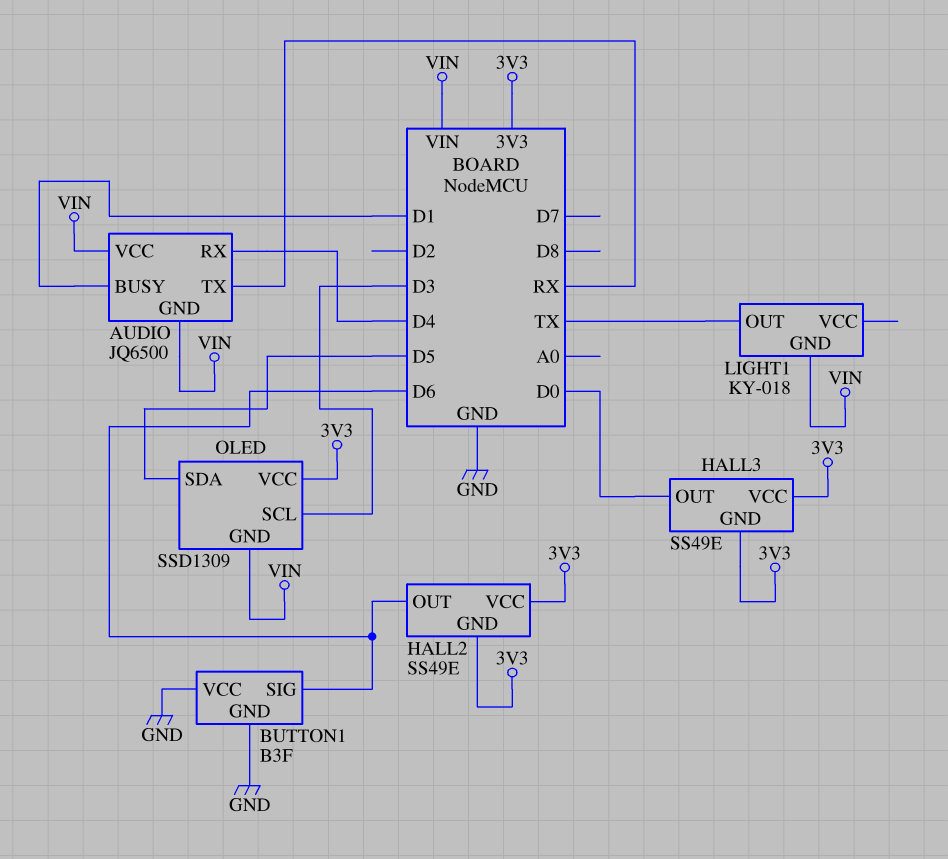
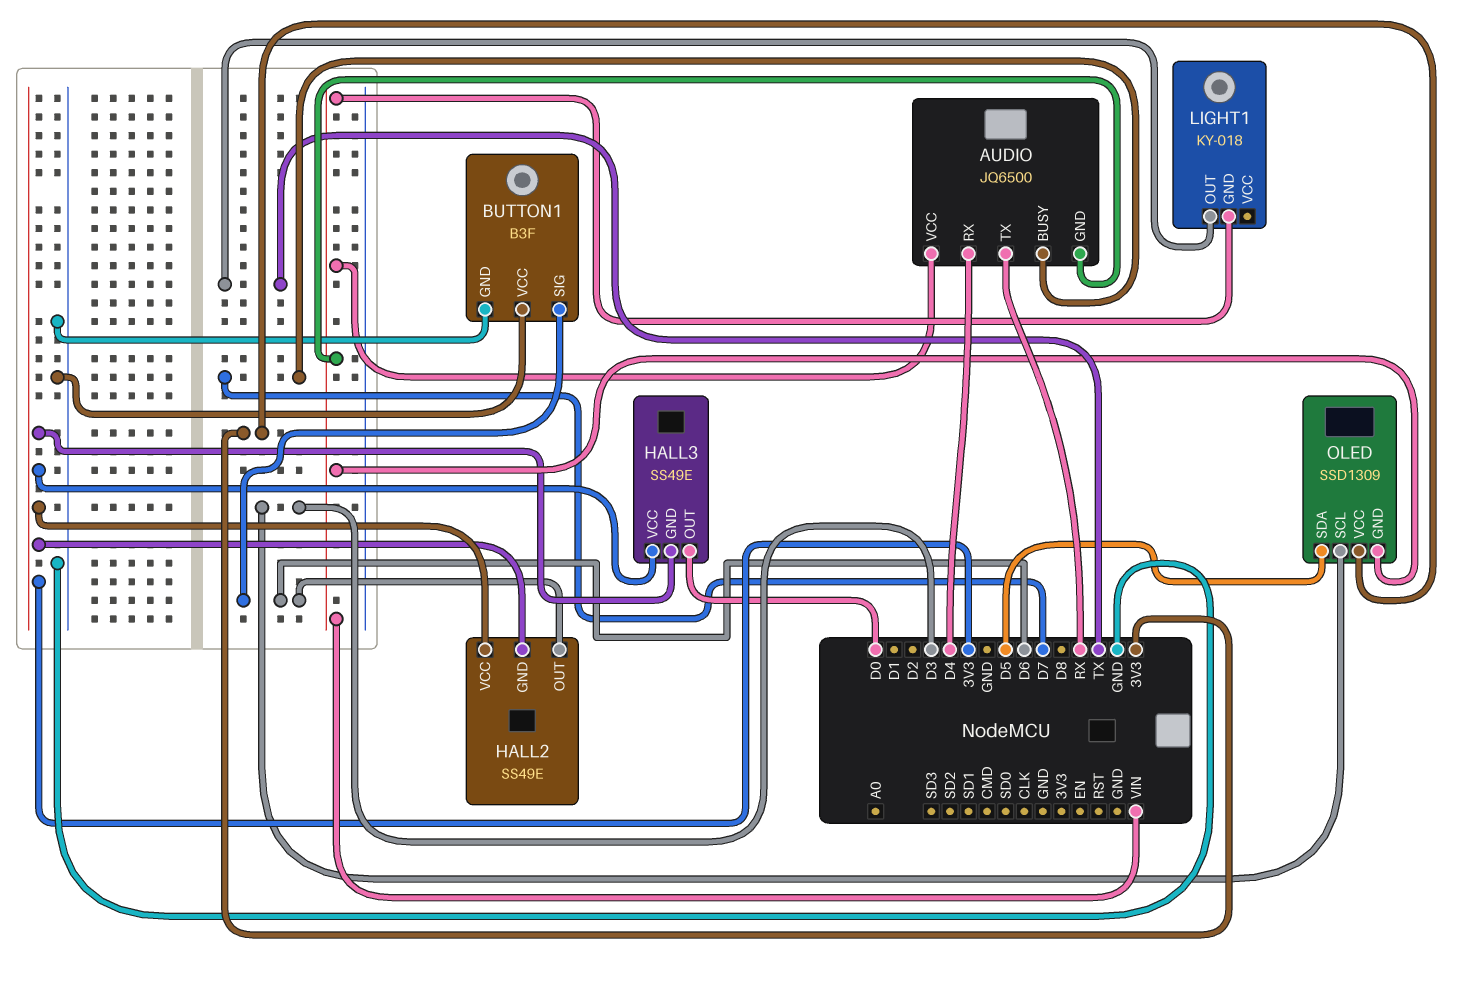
AUDIO pin BUSY: D1 -> D7

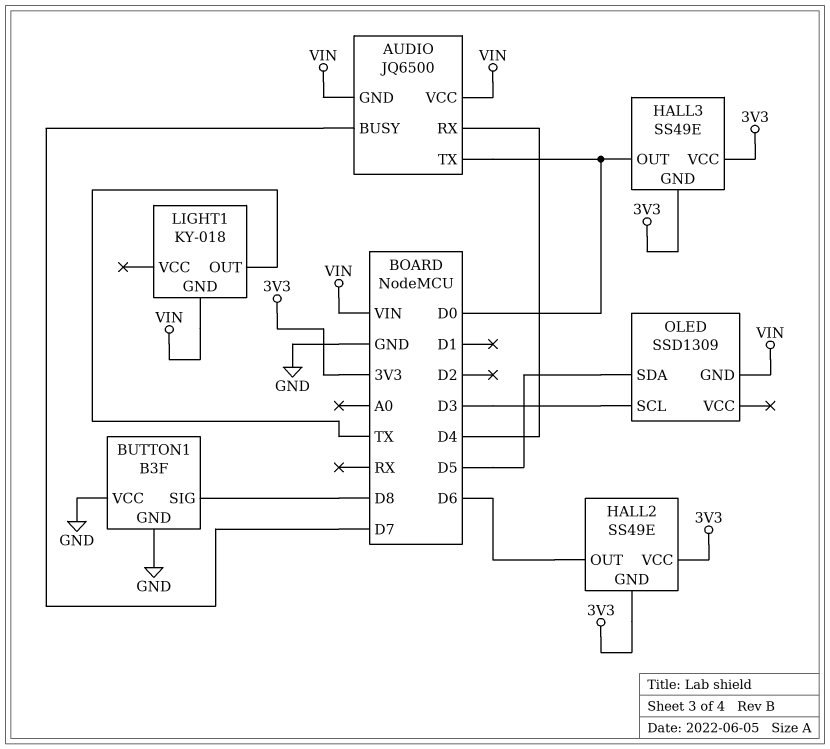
AUDIO pin TX: RX -> D0
BUTTON1 pin SIG: D6 -> D8
OLED pin VCC: 3V3 -> none

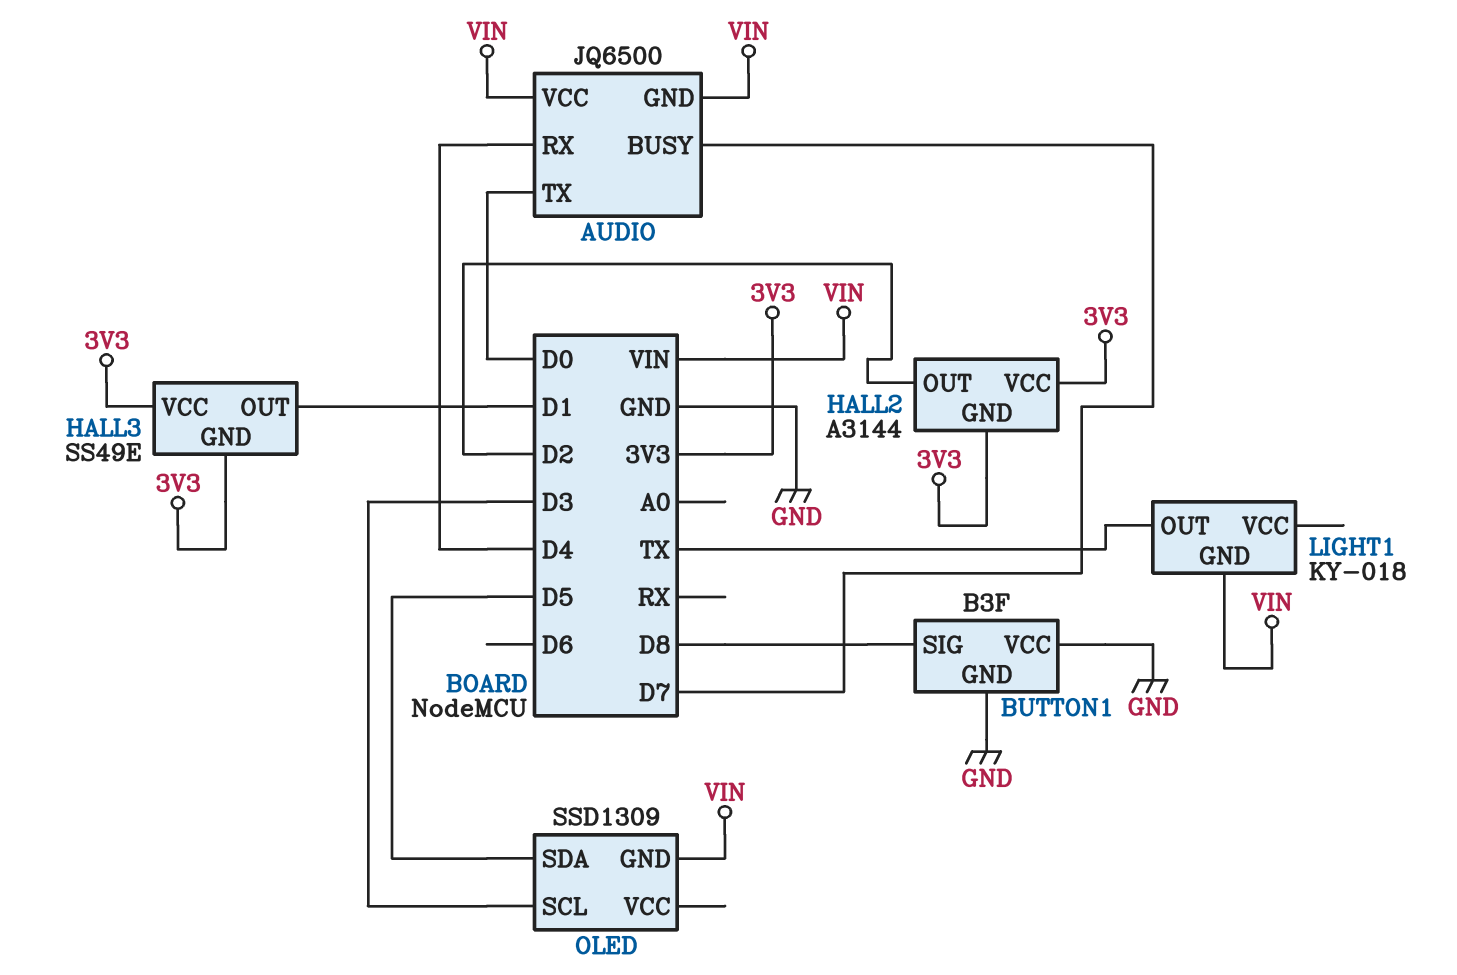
HALL2: SS49E -> A3144
HALL2 pin OUT: D6 -> D2
HALL3 pin OUT: D0 -> D1

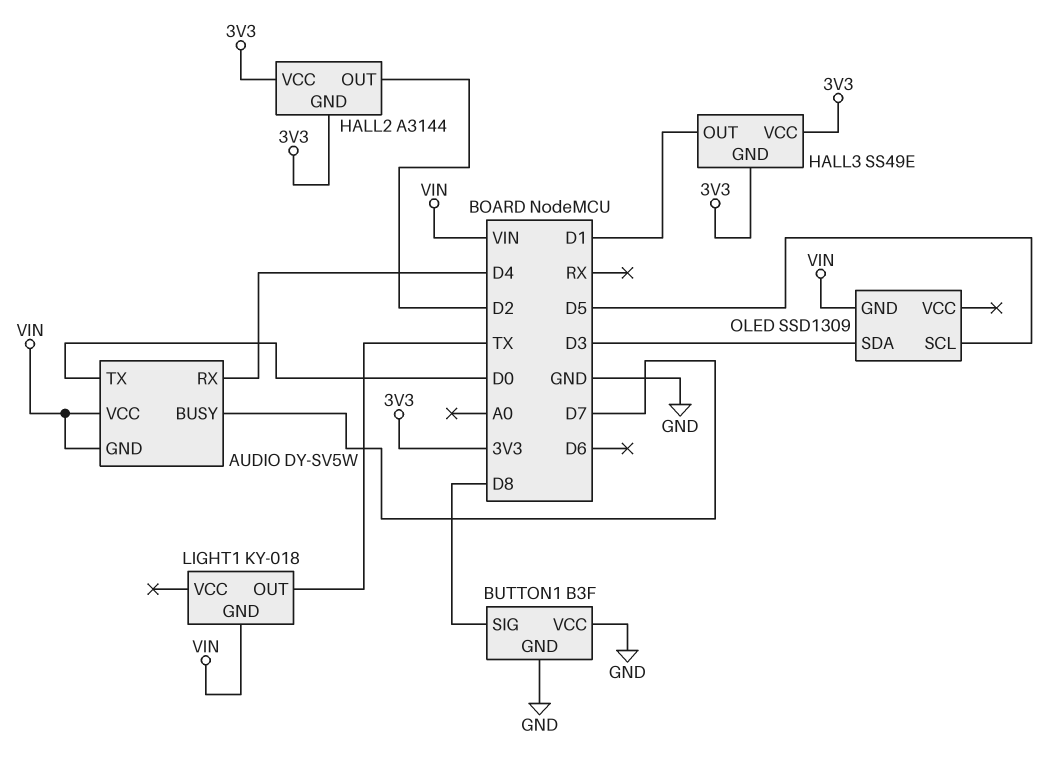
AUDIO: JQ6500 -> DY-SV5W
OLED pin SCL: D3 -> D5
OLED pin SDA: D5 -> D3

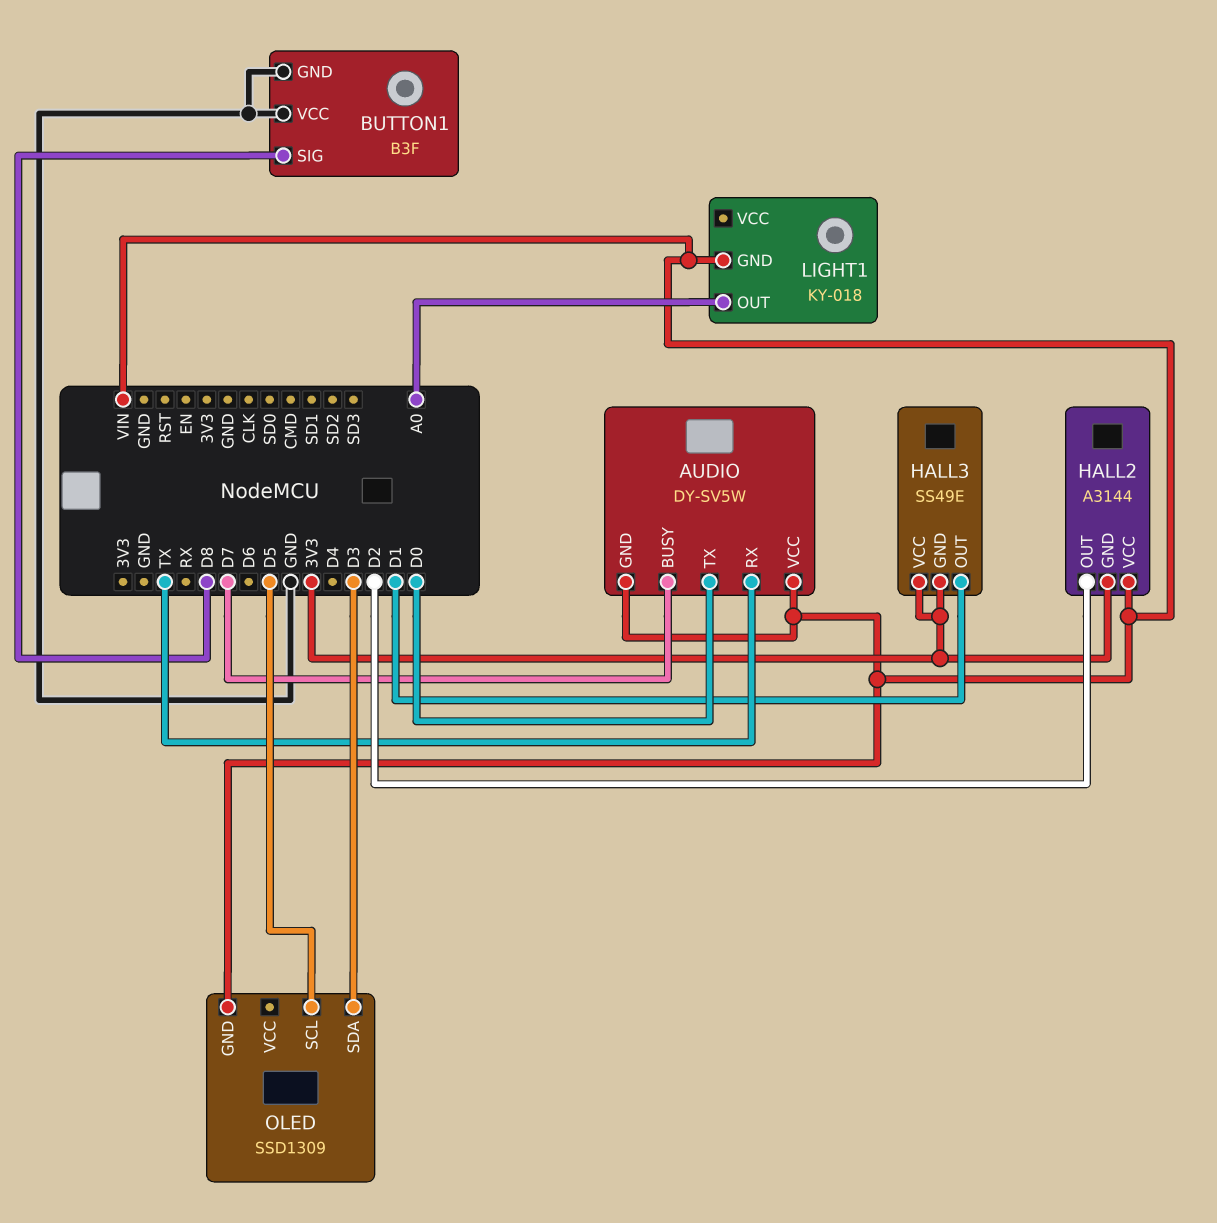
AUDIO pin RX: D4 -> TX
HALL2 pin VCC: 3V3 -> VIN
LIGHT1 pin OUT: TX -> A0

